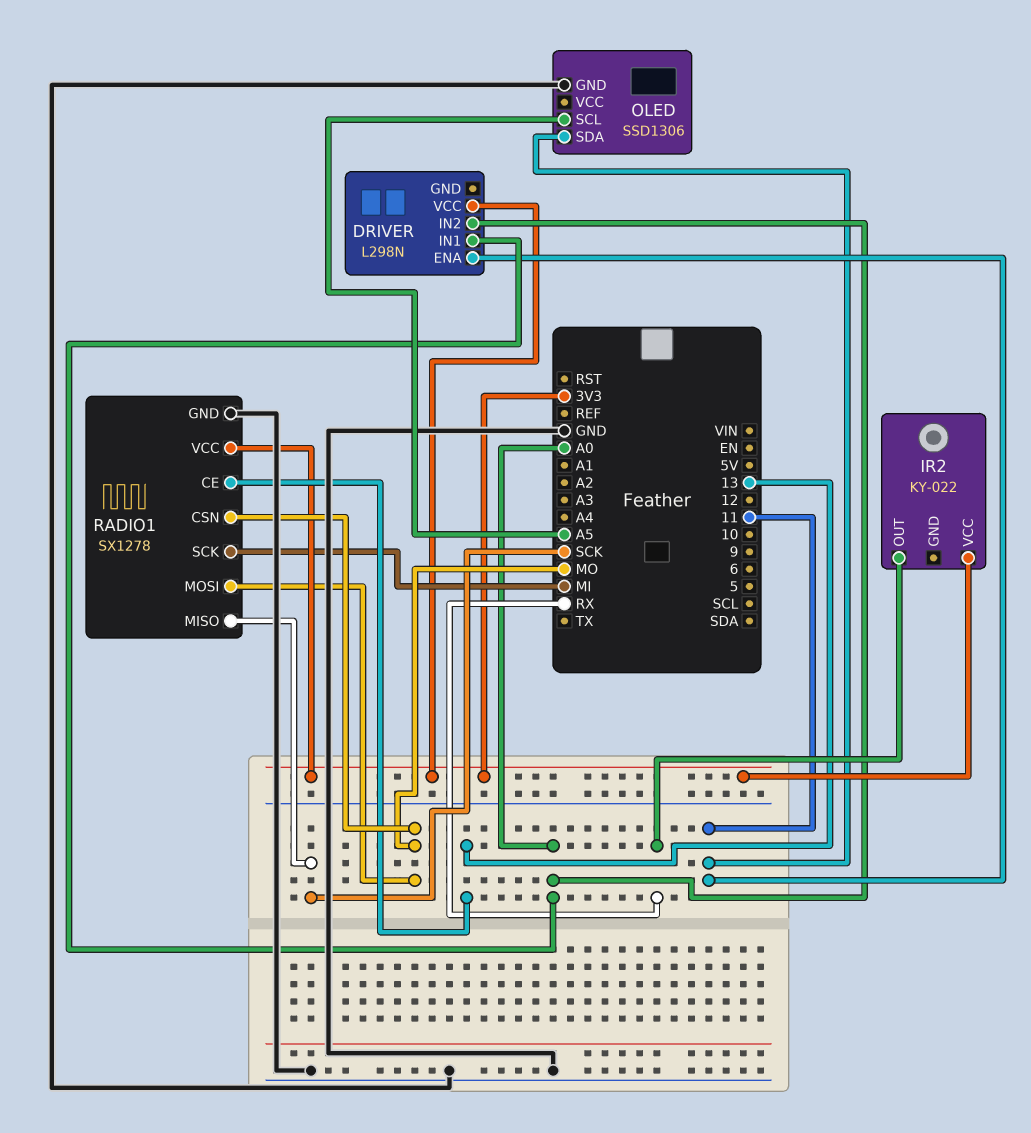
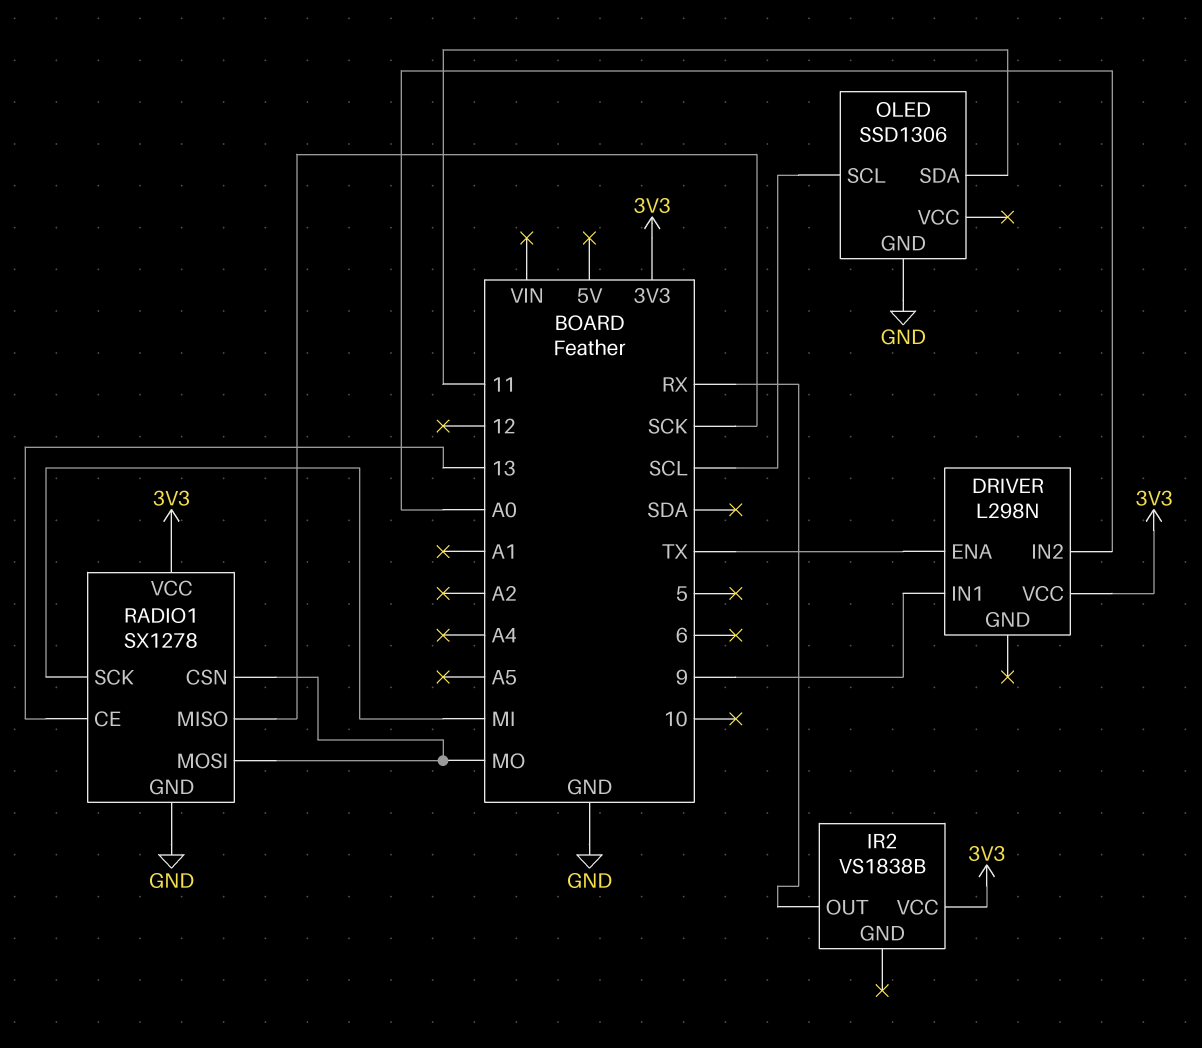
DRIVER pin ENA: 11 -> TX
DRIVER pin IN1: A0 -> 9
IR2: KY-022 -> VS1838B
OLED pin SCL: A5 -> SCL

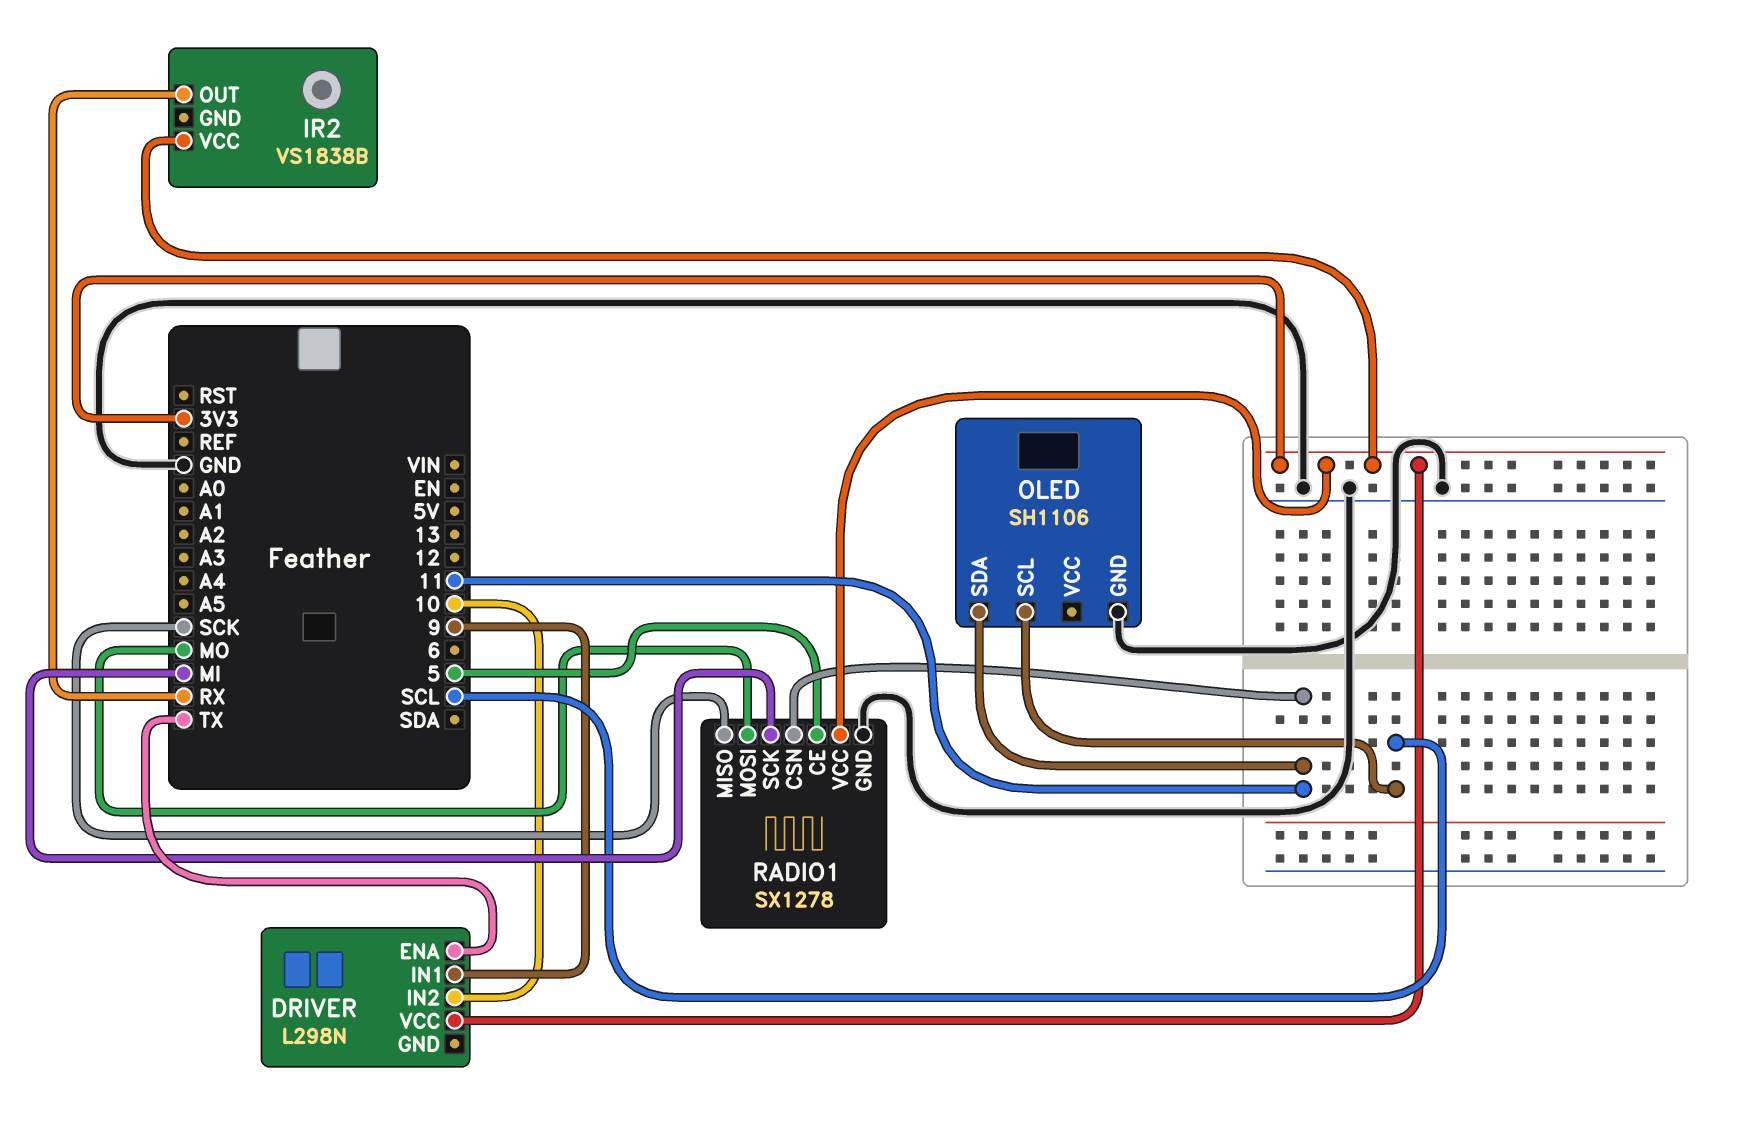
DRIVER pin IN2: A0 -> 10
OLED: SSD1306 -> SH1106
RADIO1 pin CE: 13 -> 5
RADIO1 pin CSN: MO -> 11

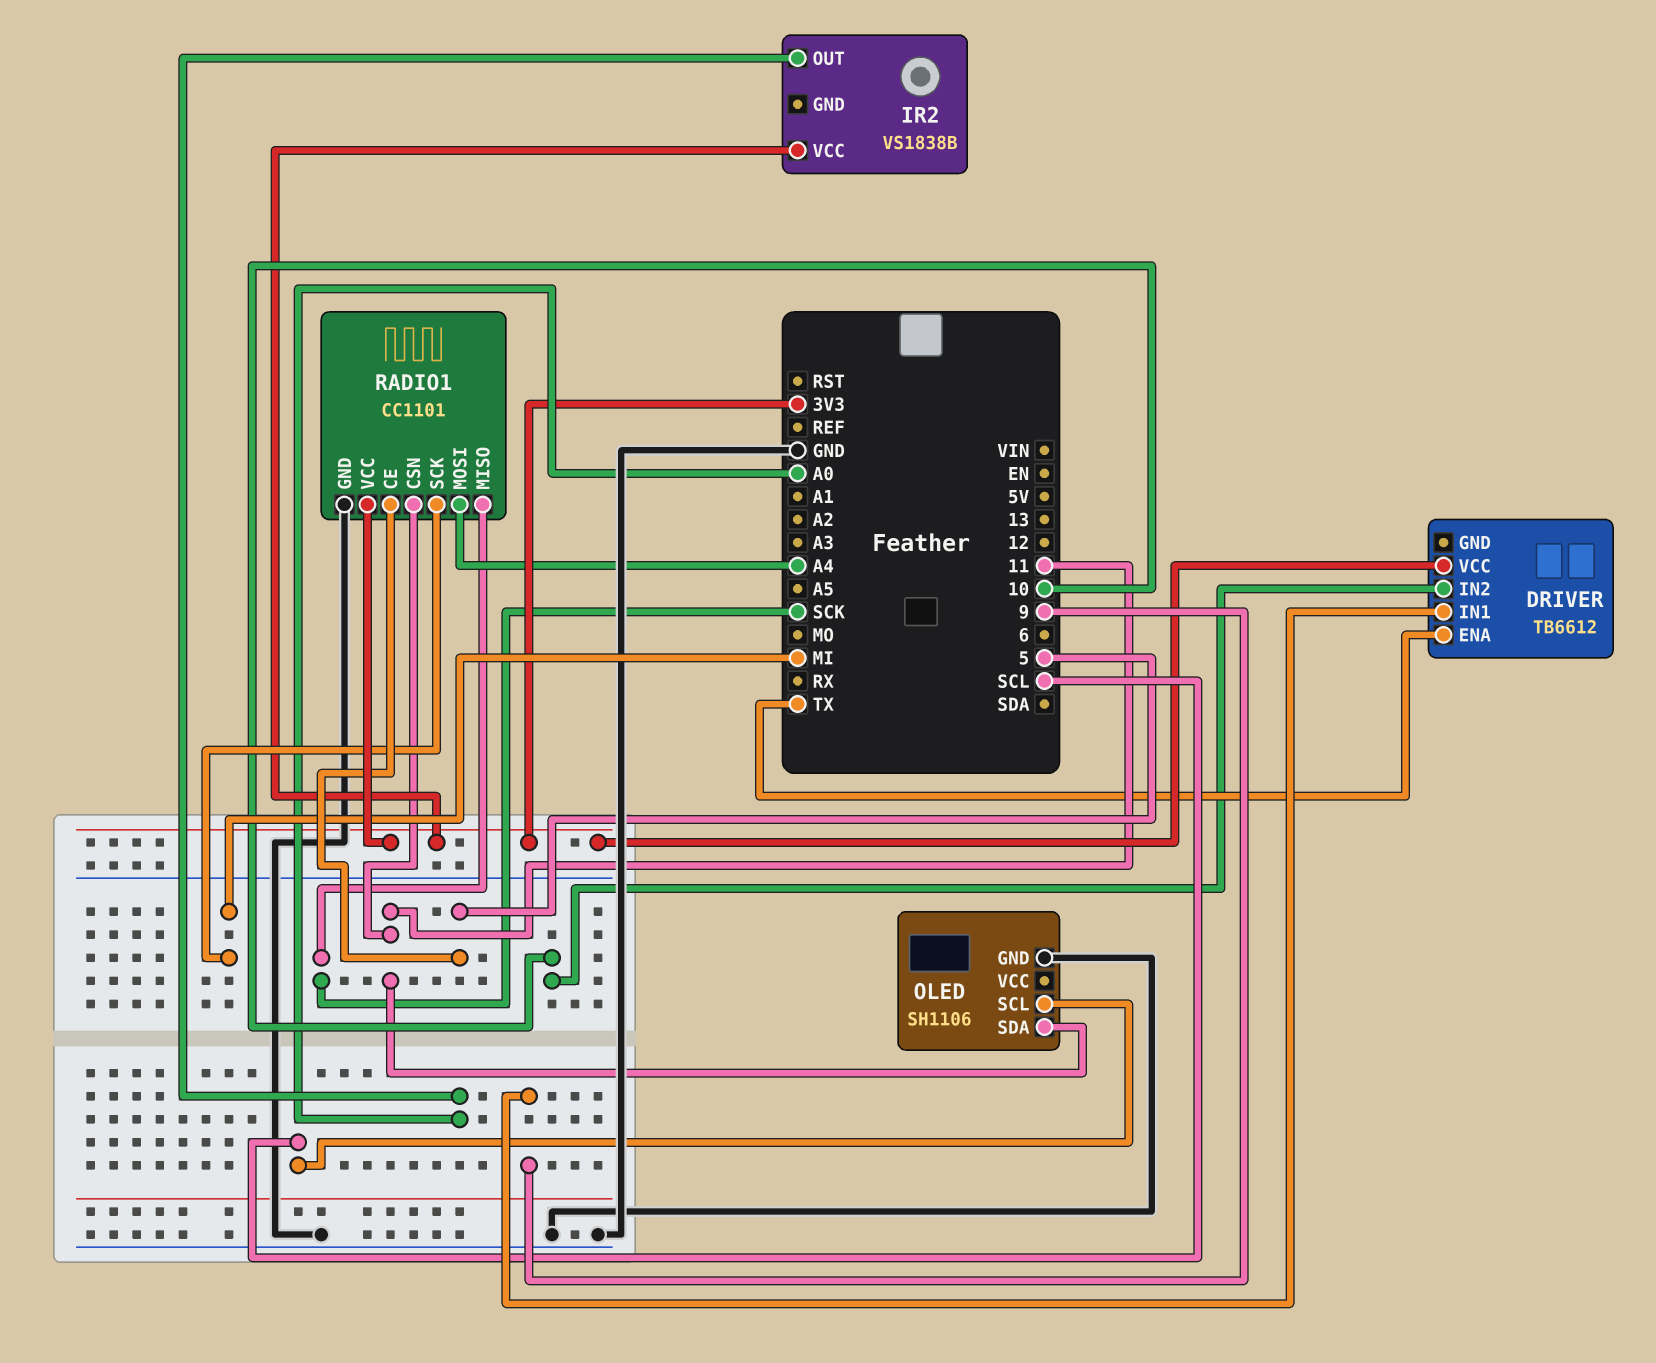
DRIVER: L298N -> TB6612
IR2 pin OUT: RX -> A0
RADIO1: SX1278 -> CC1101
RADIO1 pin MOSI: MO -> A4

